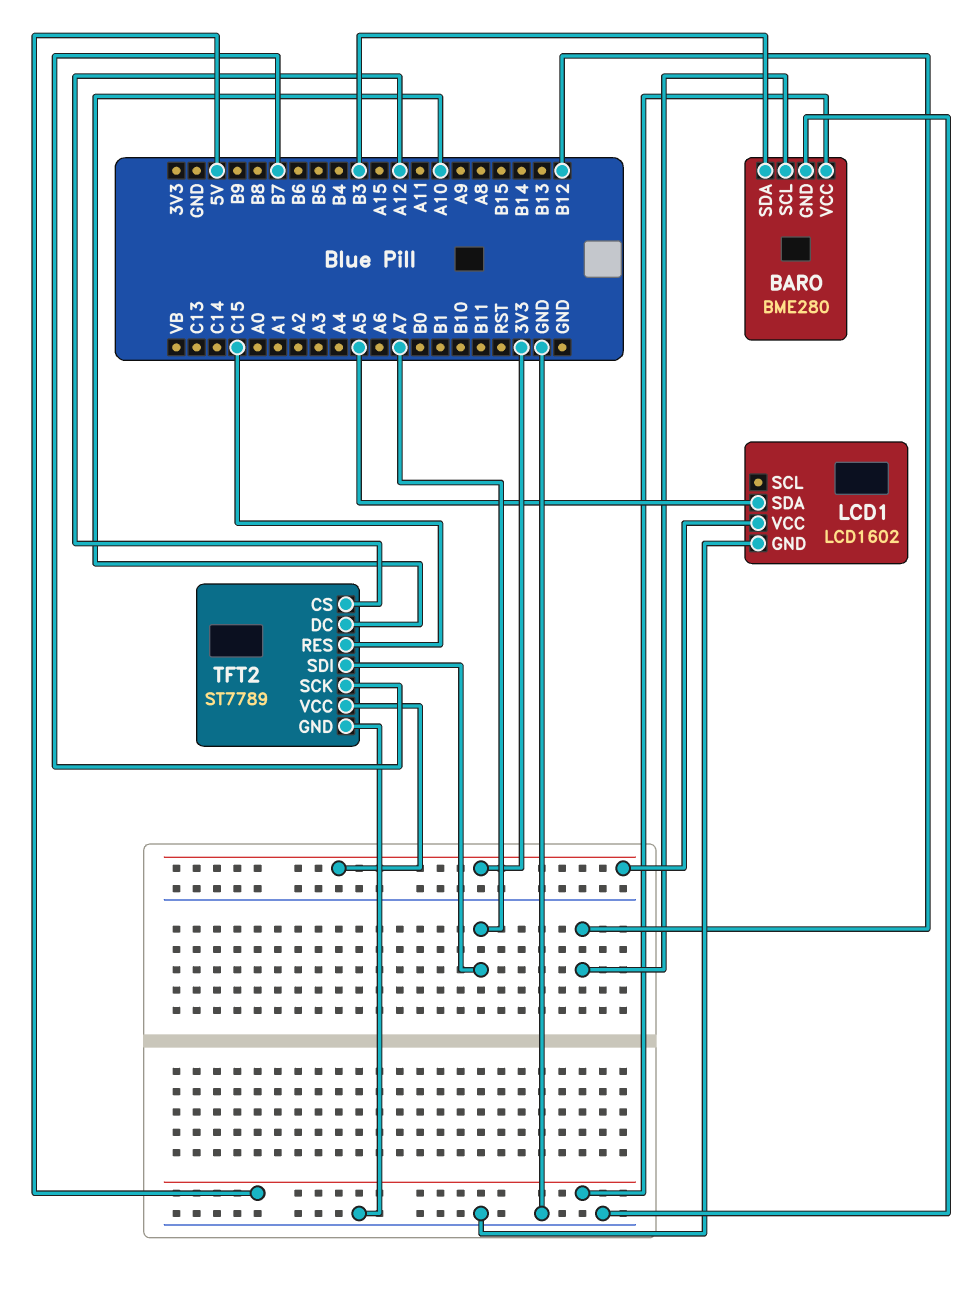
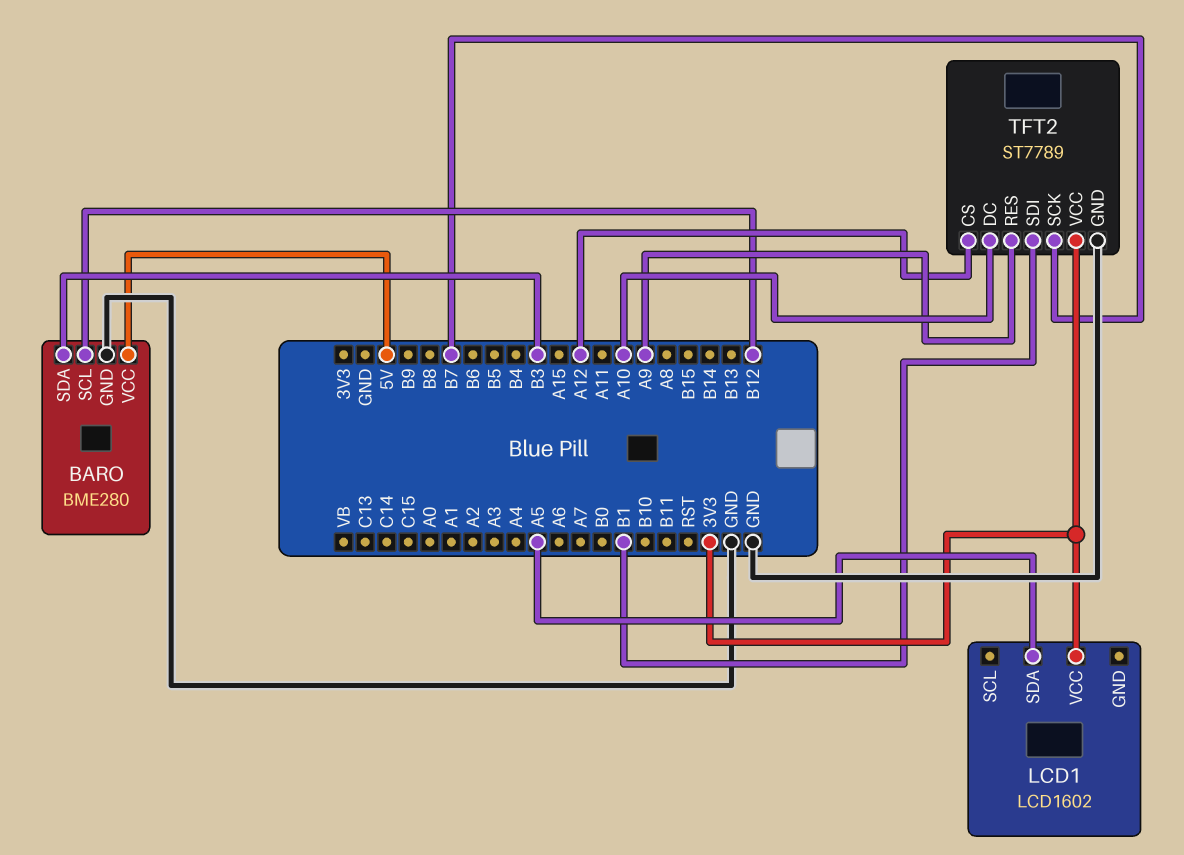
LCD1 pin GND: GND -> none
TFT2 pin RES: C15 -> A9
TFT2 pin SDI: A7 -> B1

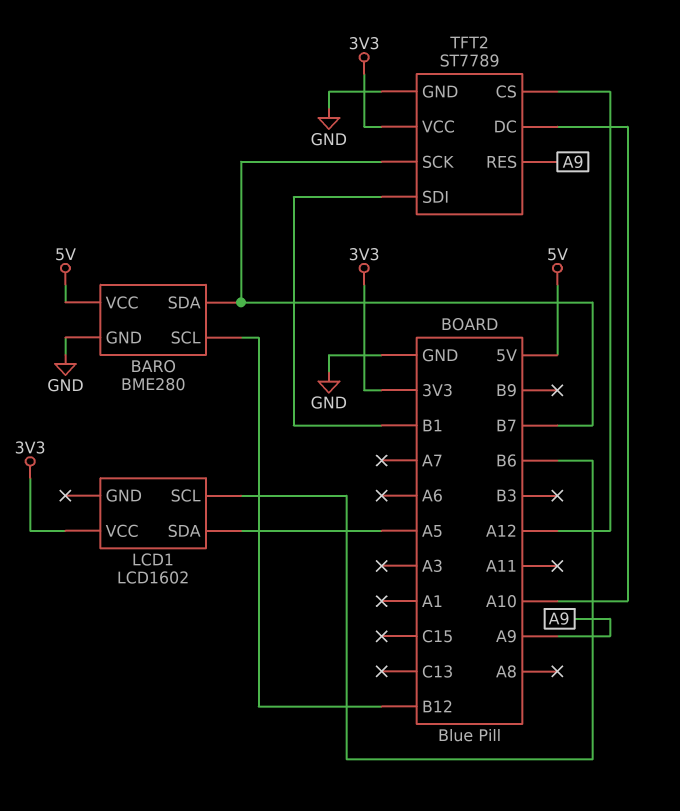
BARO pin SDA: B3 -> B7
LCD1 pin SCL: none -> B6

